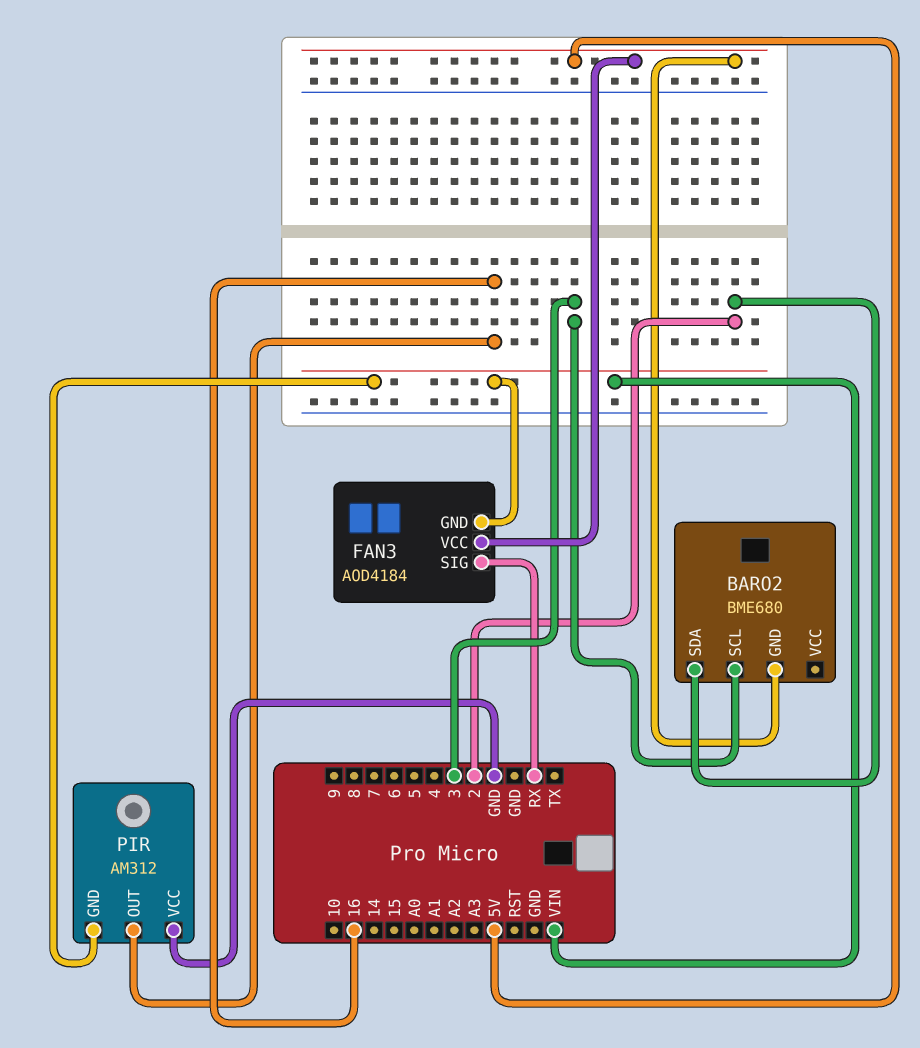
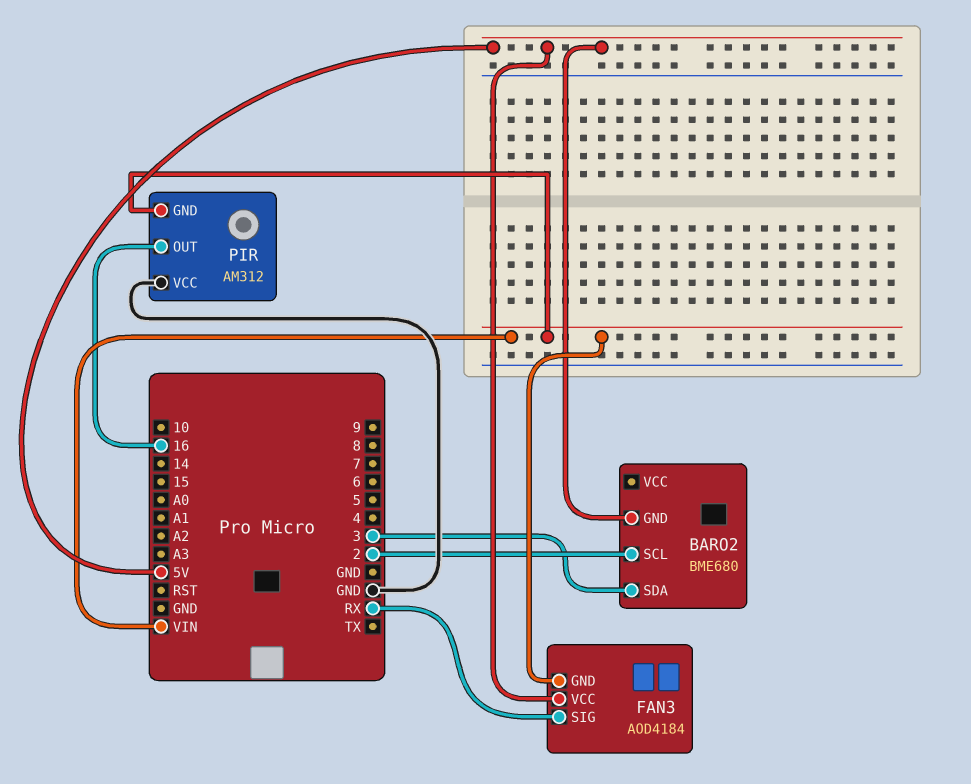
BARO2 pin SCL: 3 -> 2
BARO2 pin SDA: 2 -> 3

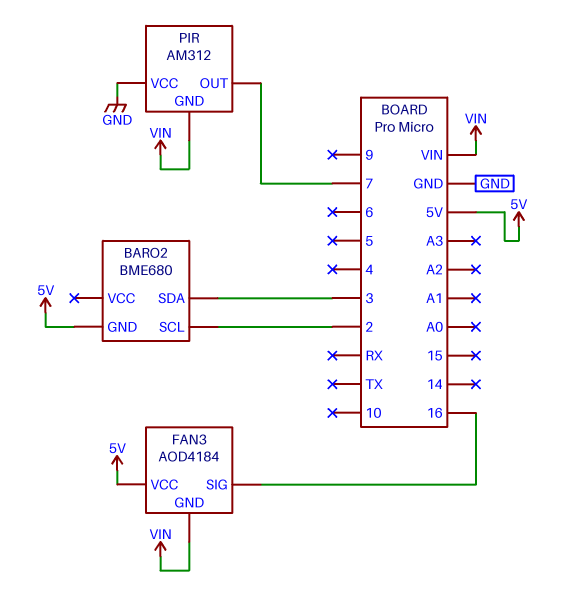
FAN3 pin SIG: RX -> 16
PIR pin OUT: 16 -> 7

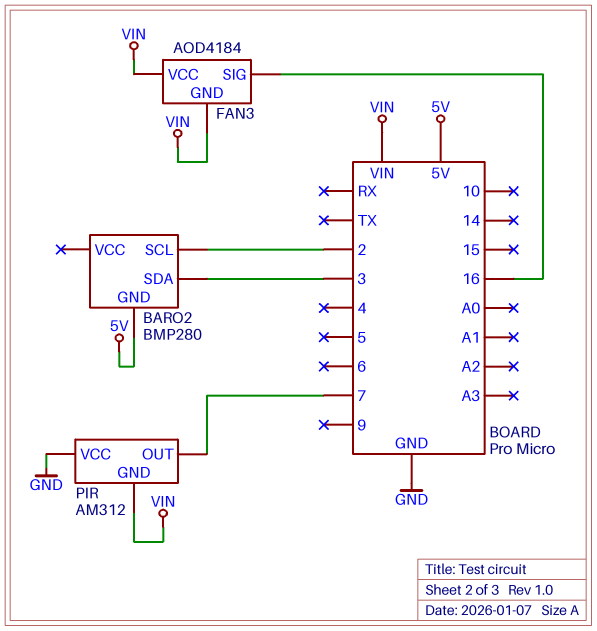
BARO2: BME680 -> BMP280
FAN3 pin VCC: 5V -> VIN

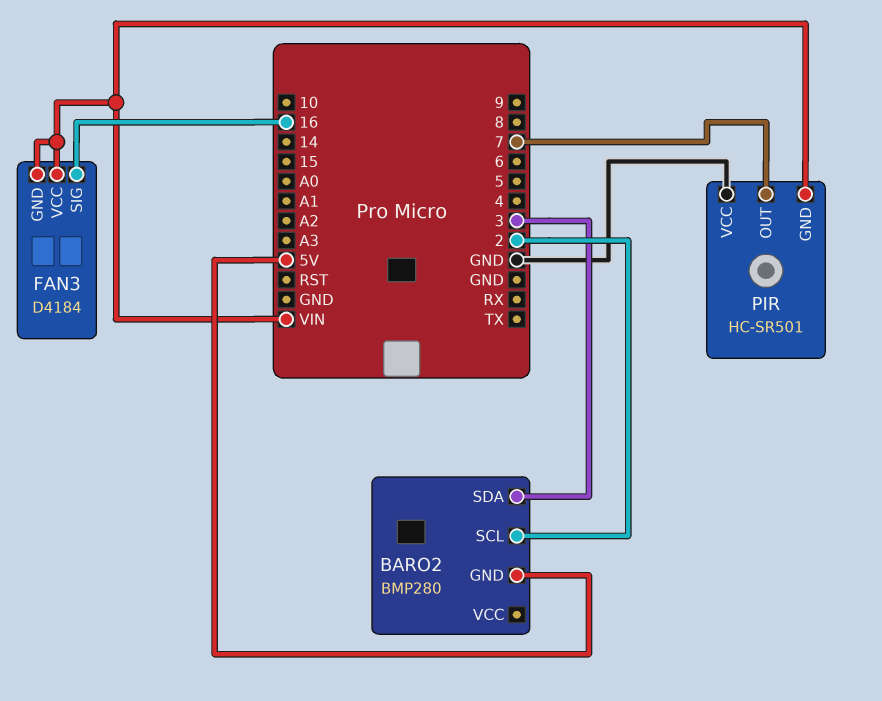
FAN3: AOD4184 -> D4184
PIR: AM312 -> HC-SR501

